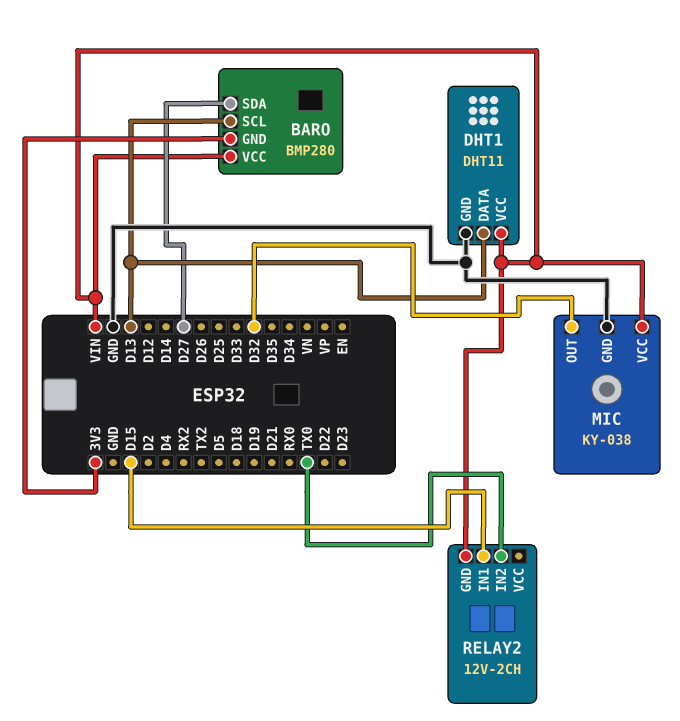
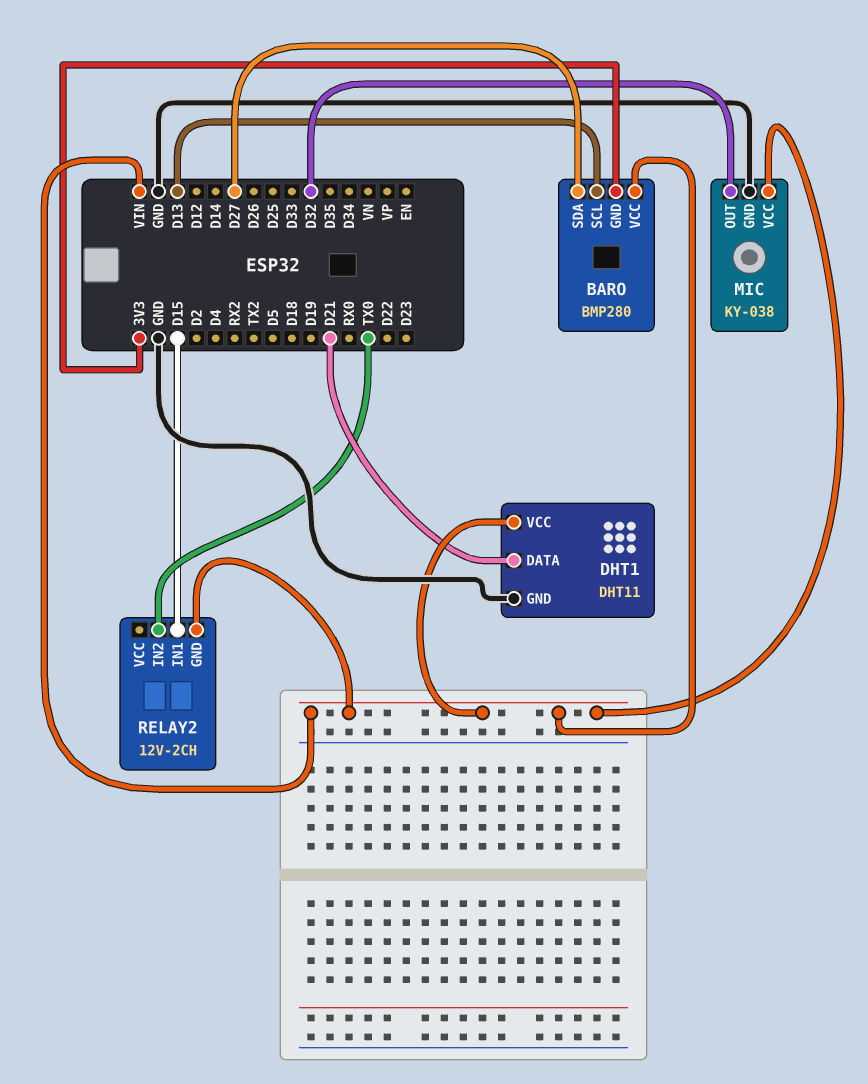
DHT1 pin DATA: D13 -> D21

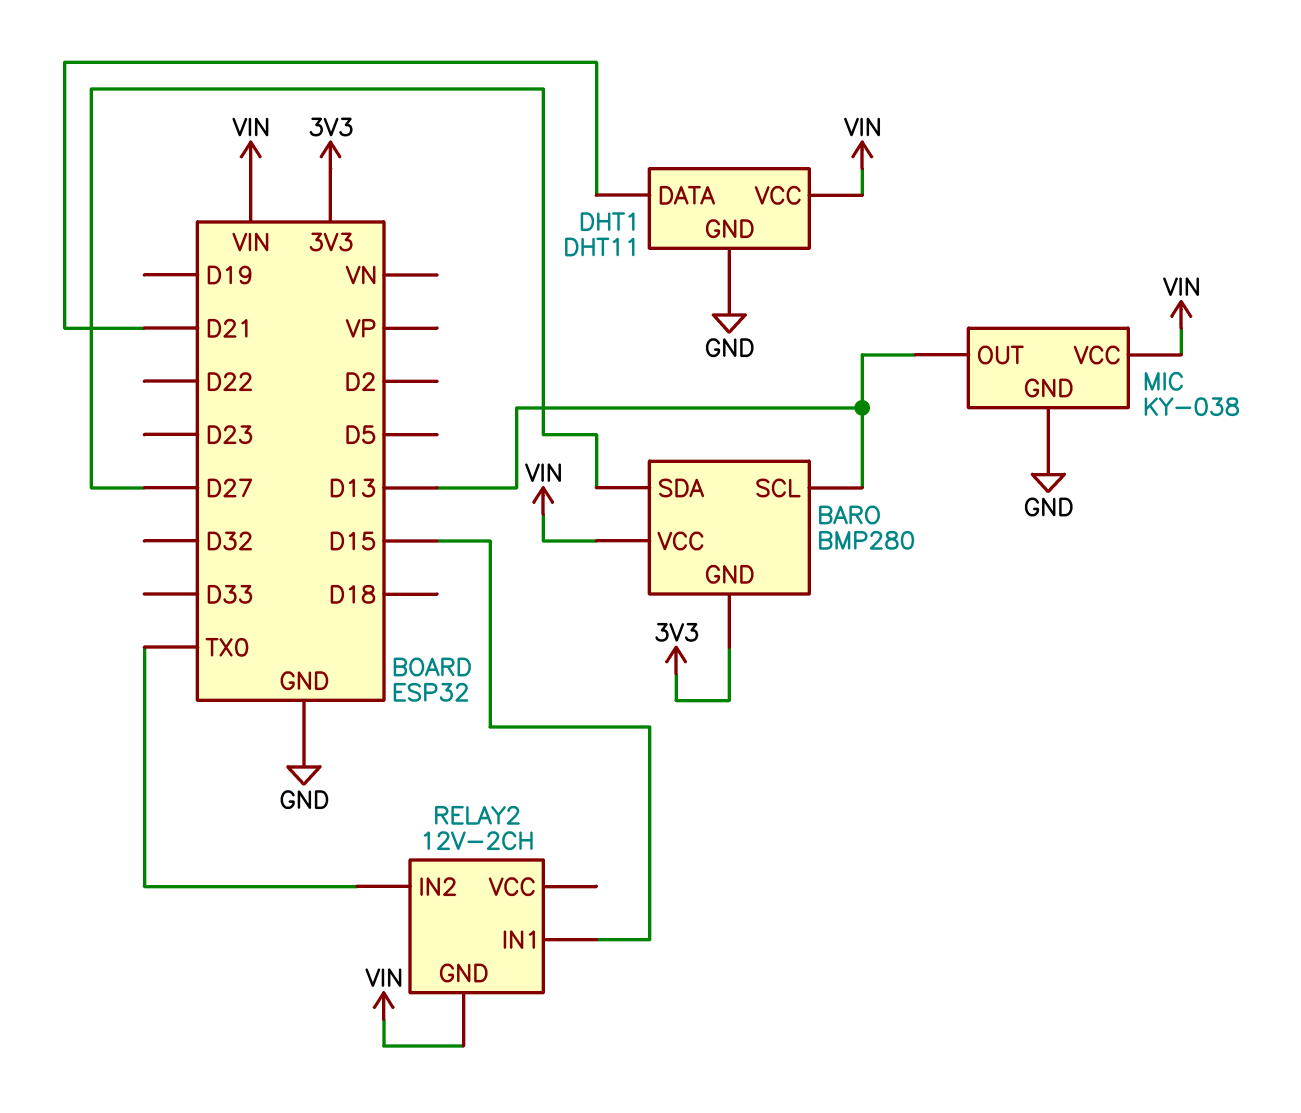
MIC pin OUT: D32 -> D13

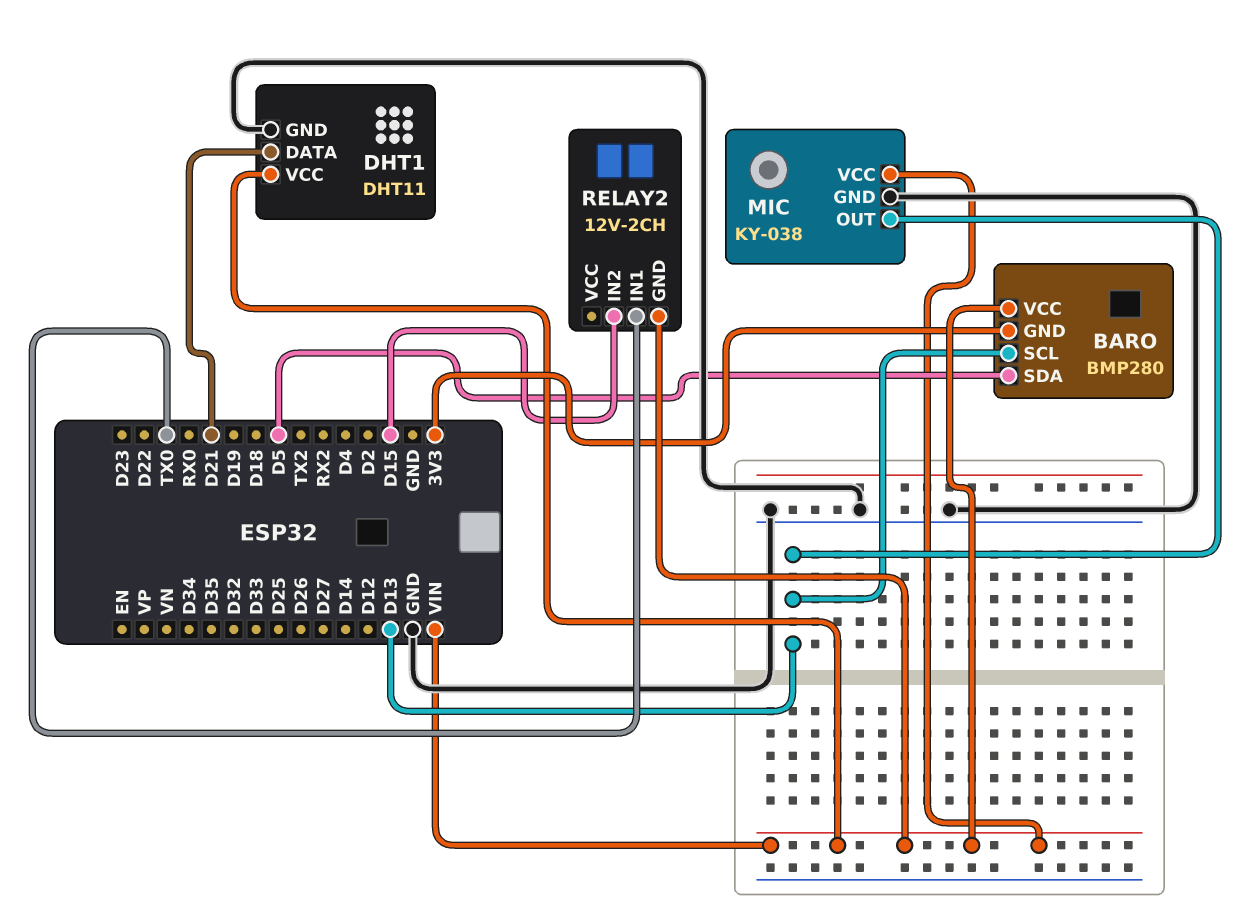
BARO pin SDA: D27 -> D5
RELAY2 pin IN1: D15 -> TX0
RELAY2 pin IN2: TX0 -> D15

